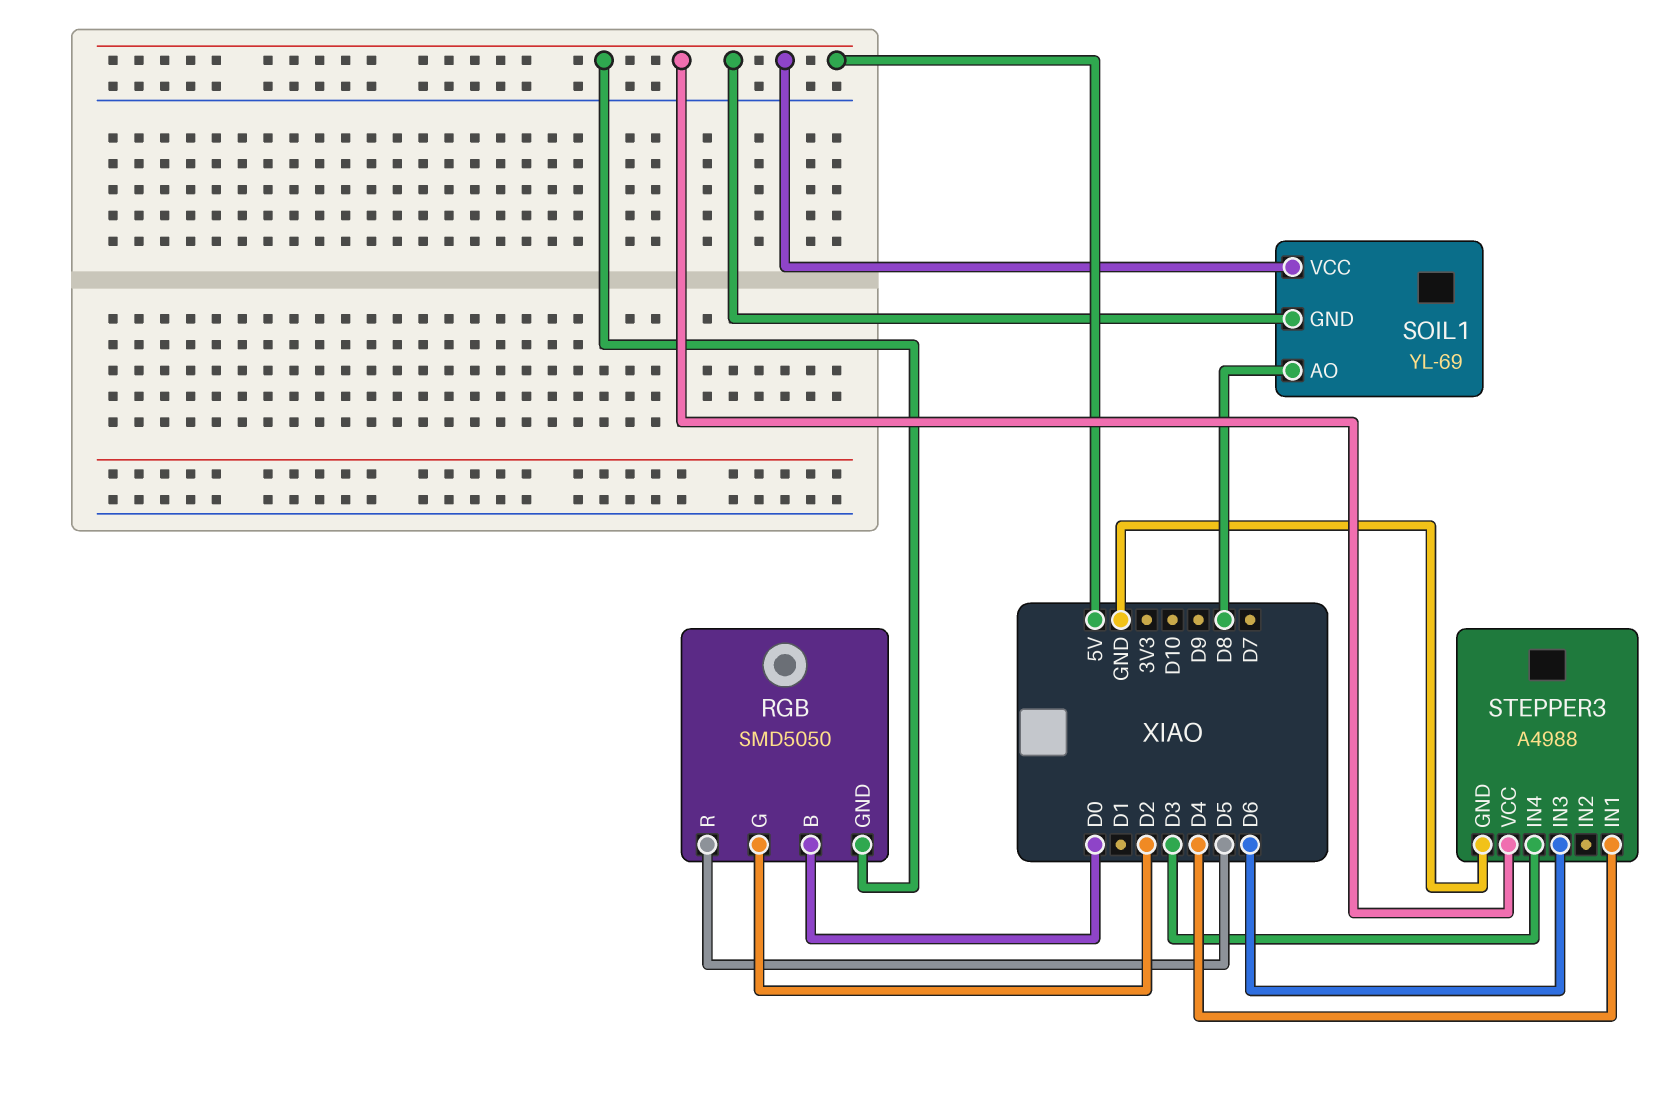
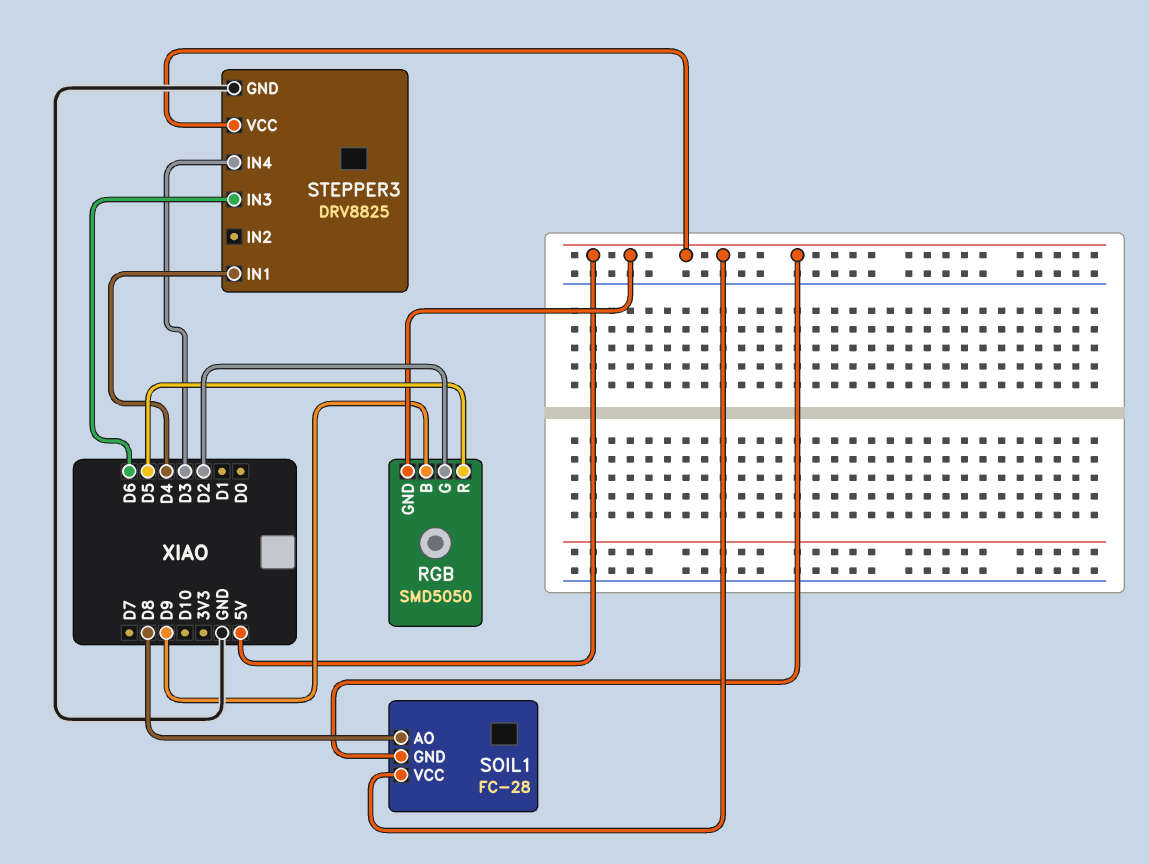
RGB pin B: D0 -> D9
SOIL1: YL-69 -> FC-28
STEPPER3: A4988 -> DRV8825

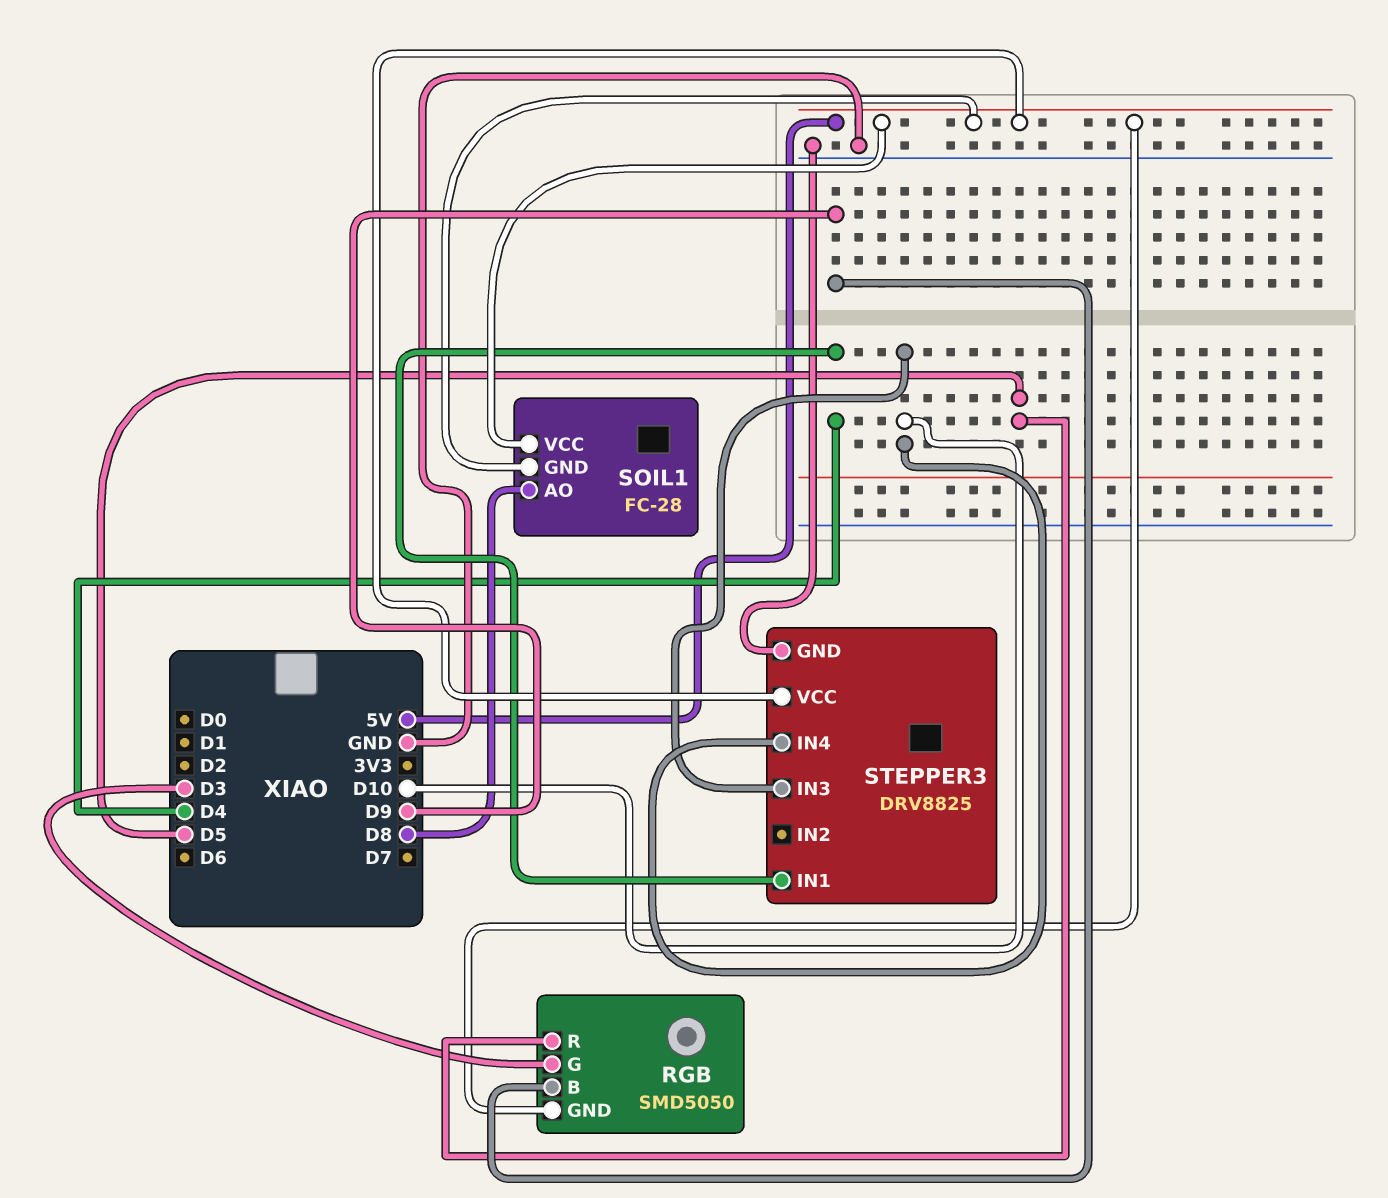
RGB pin G: D2 -> D3
STEPPER3 pin IN3: D6 -> D10
STEPPER3 pin IN4: D3 -> D10

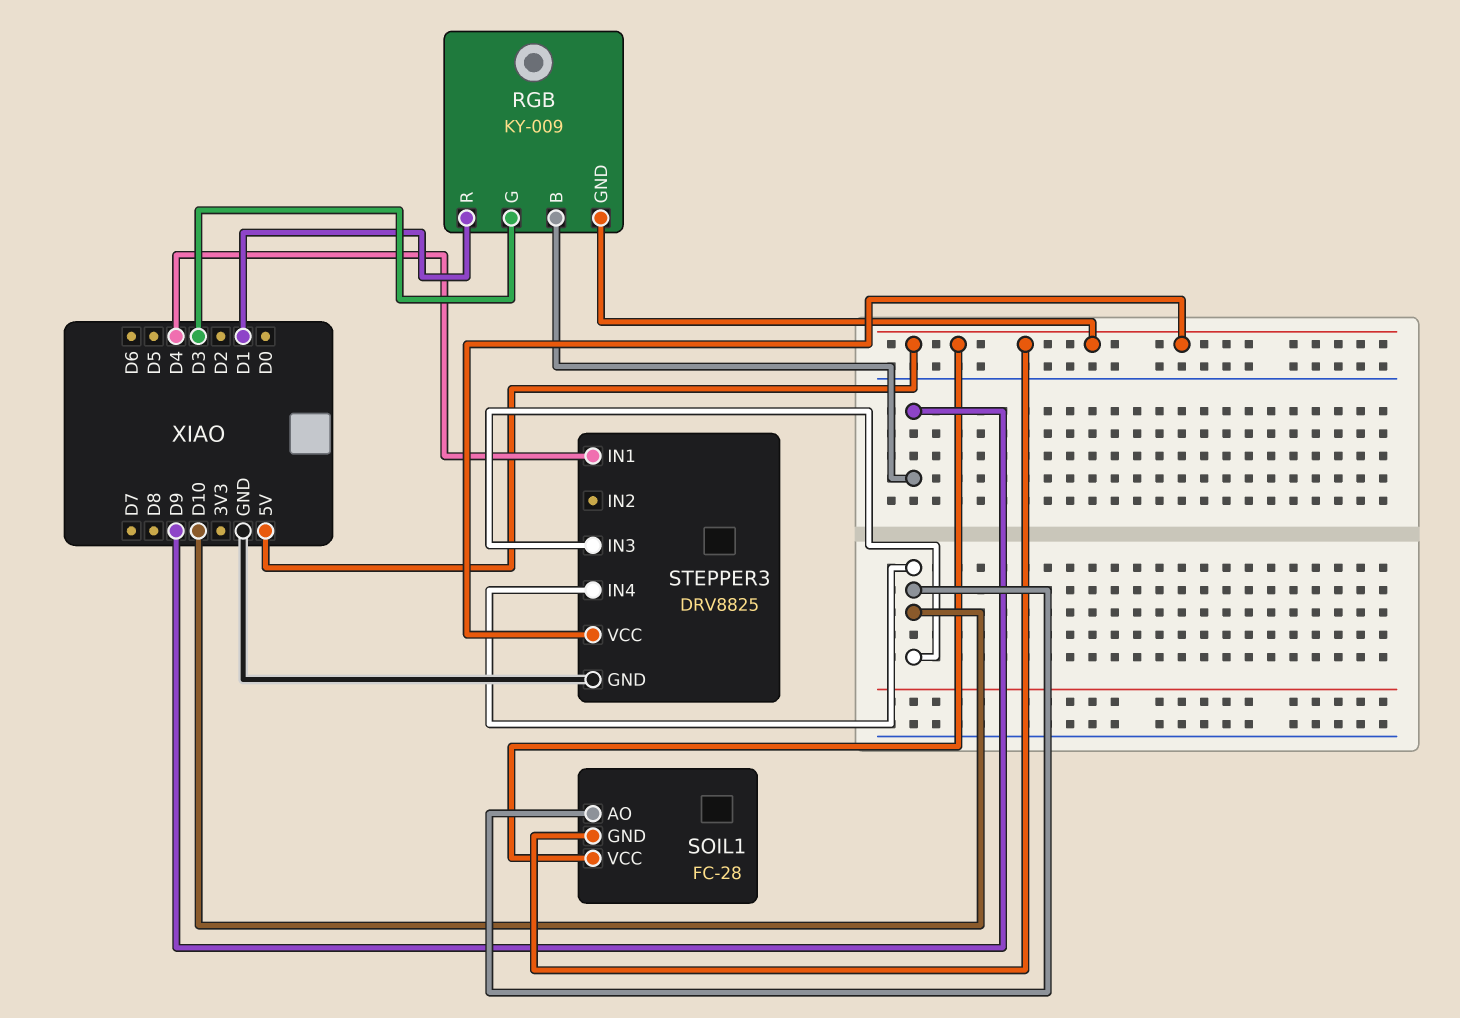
RGB: SMD5050 -> KY-009
RGB pin R: D5 -> D1
SOIL1 pin AO: D8 -> D10

